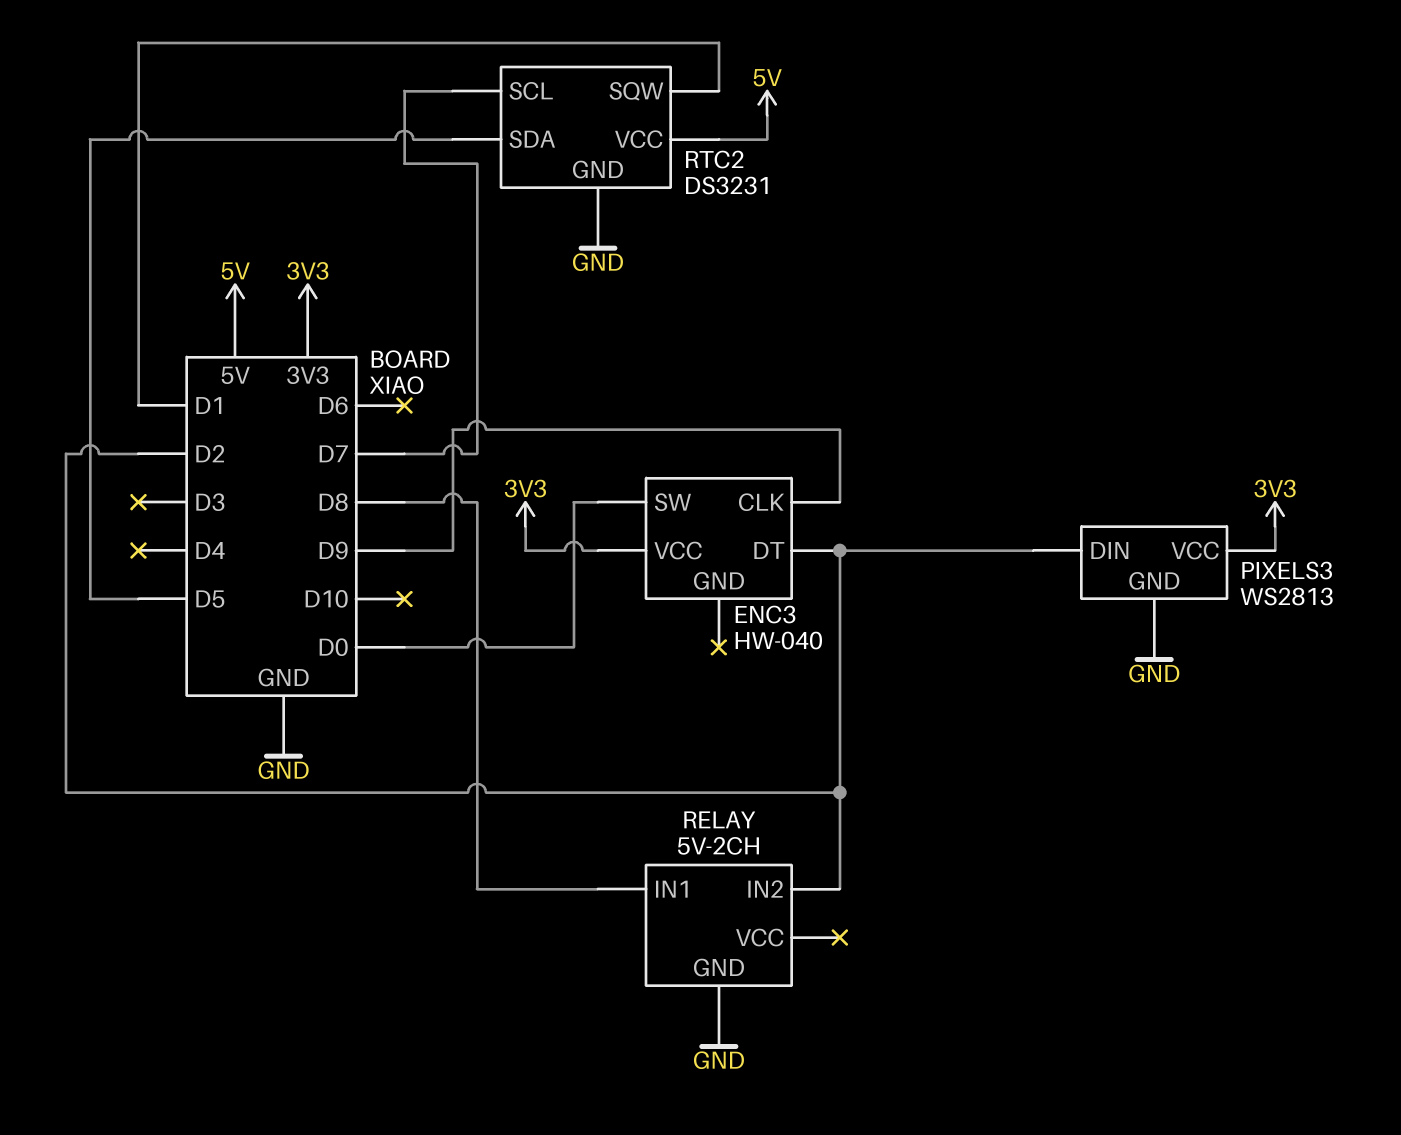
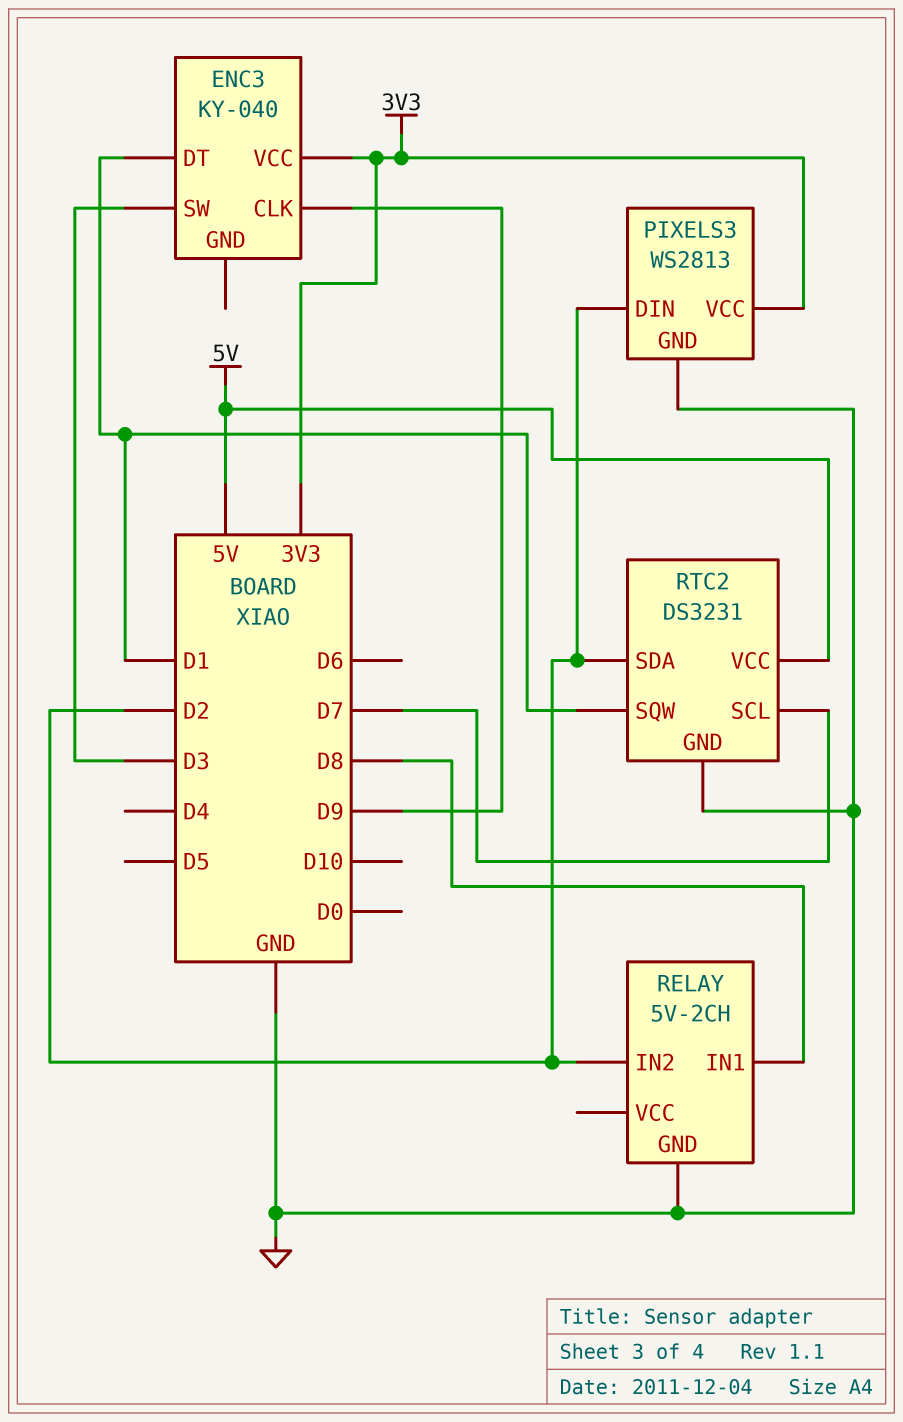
ENC3: HW-040 -> KY-040
ENC3 pin DT: D2 -> D1
ENC3 pin SW: D0 -> D3
RTC2 pin SDA: D5 -> D2

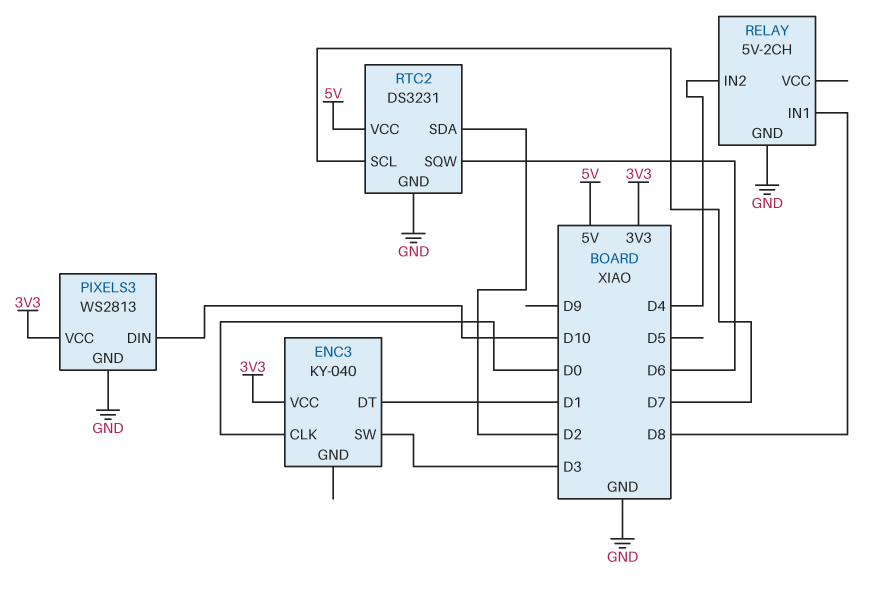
ENC3 pin CLK: D9 -> D0
PIXELS3 pin DIN: D2 -> D10
RELAY pin IN2: D2 -> D4
RTC2 pin SQW: D1 -> D6

